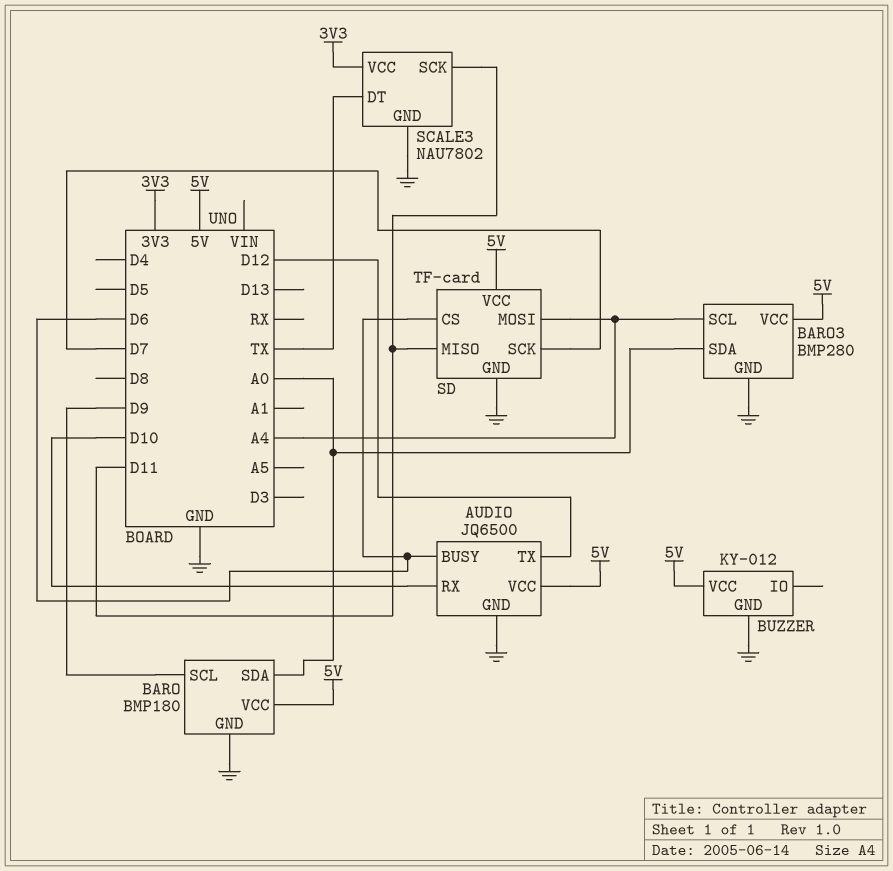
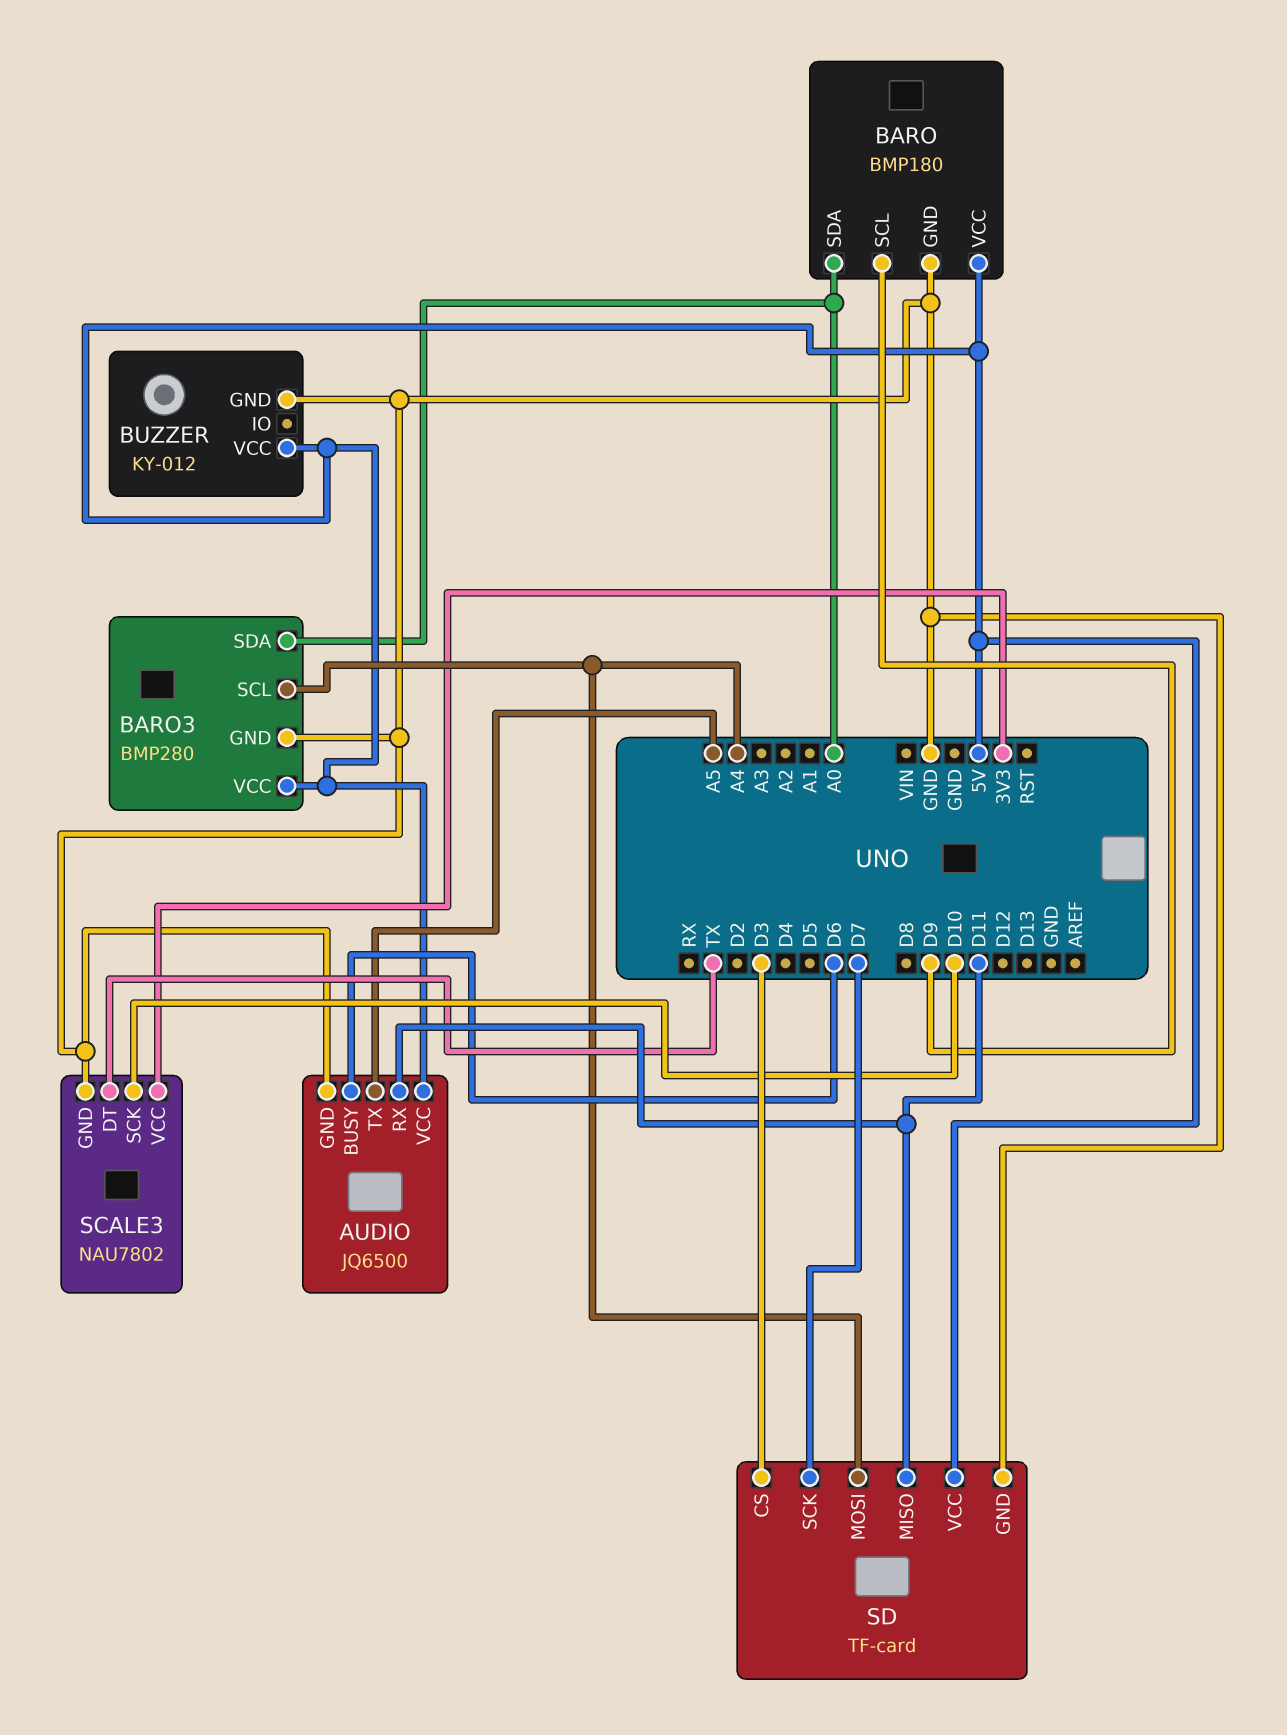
AUDIO pin RX: D10 -> D11
AUDIO pin TX: D12 -> A5
SCALE3 pin SCK: D11 -> D10
SD pin CS: D6 -> D3

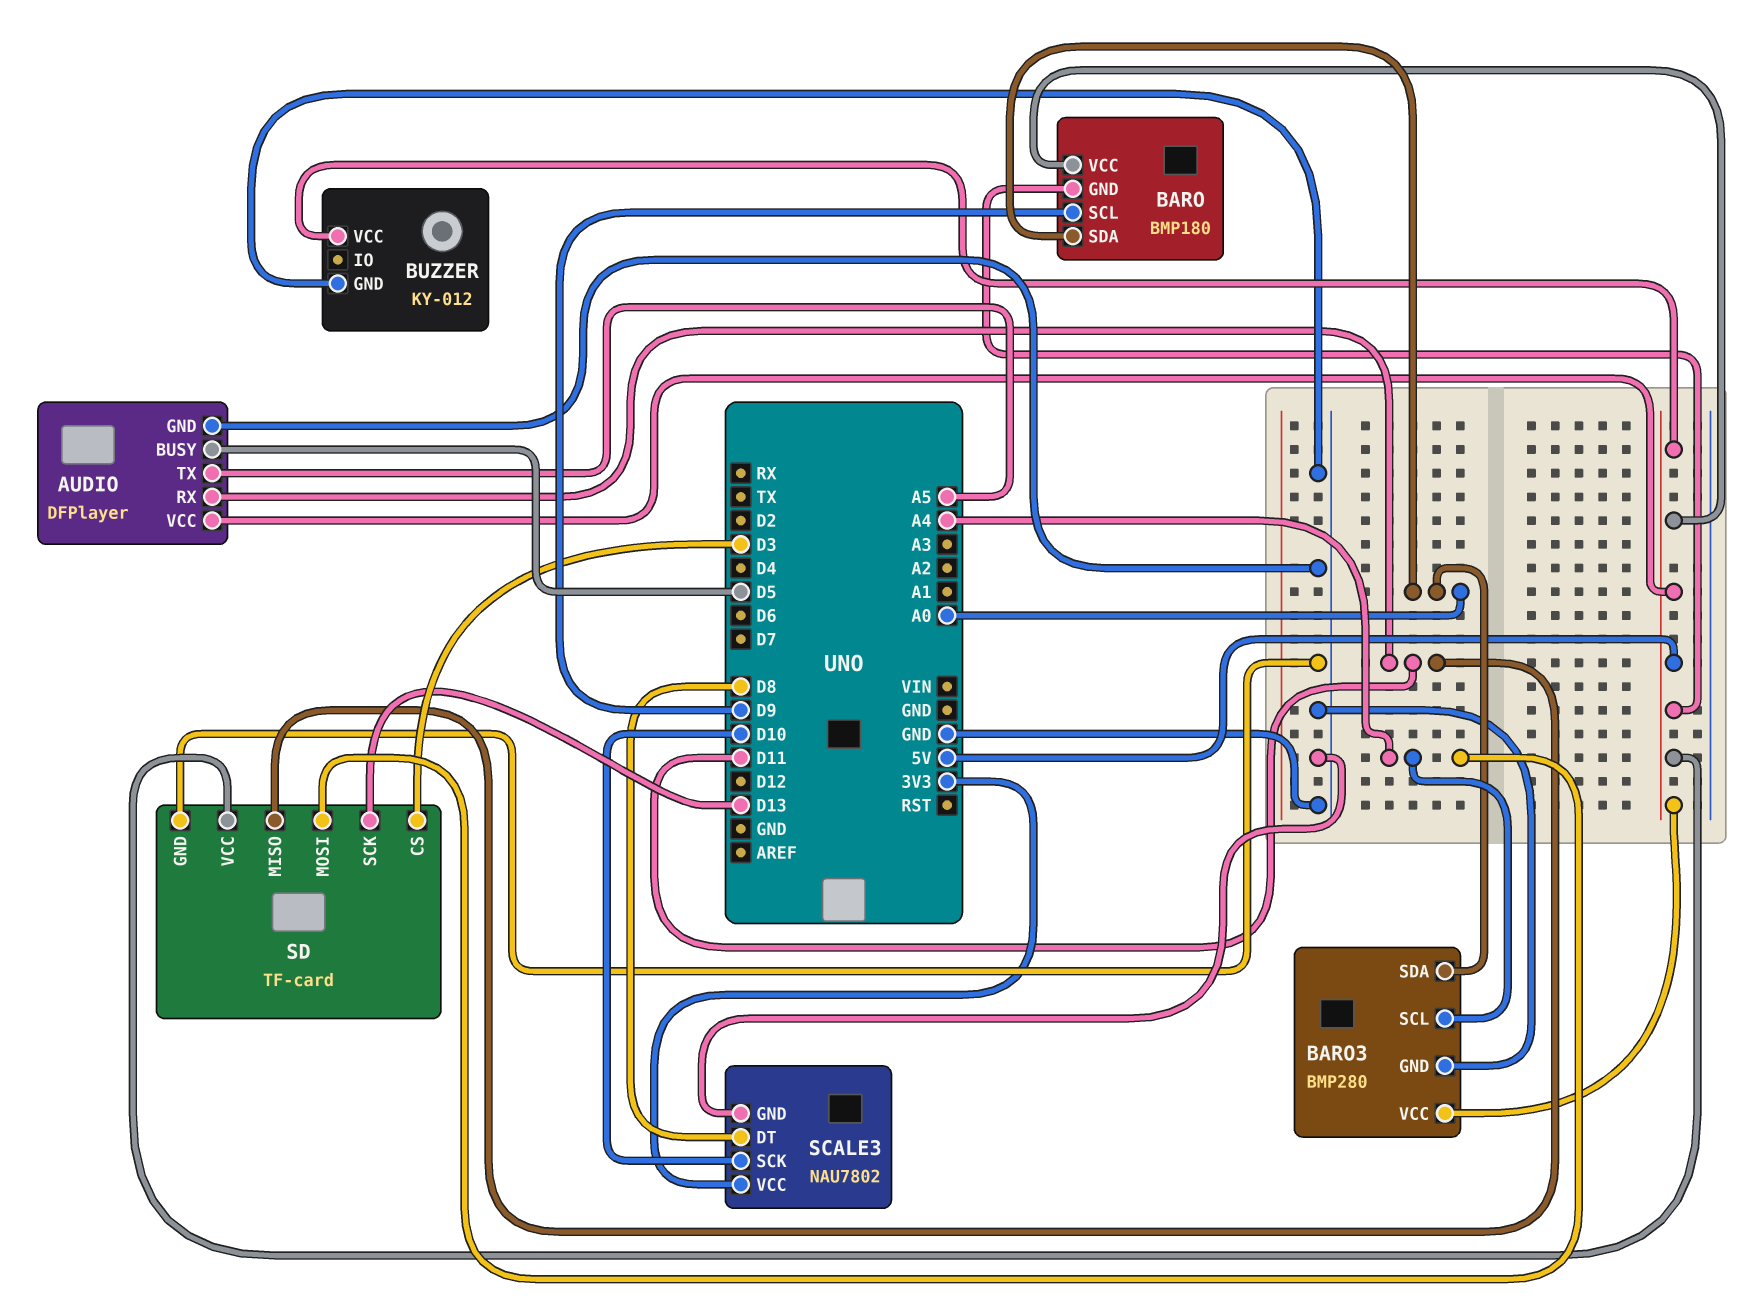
AUDIO: JQ6500 -> DFPlayer
AUDIO pin BUSY: D6 -> D5
BARO pin GND: GND -> 5V
SCALE3 pin DT: TX -> D8
SD pin SCK: D7 -> D13

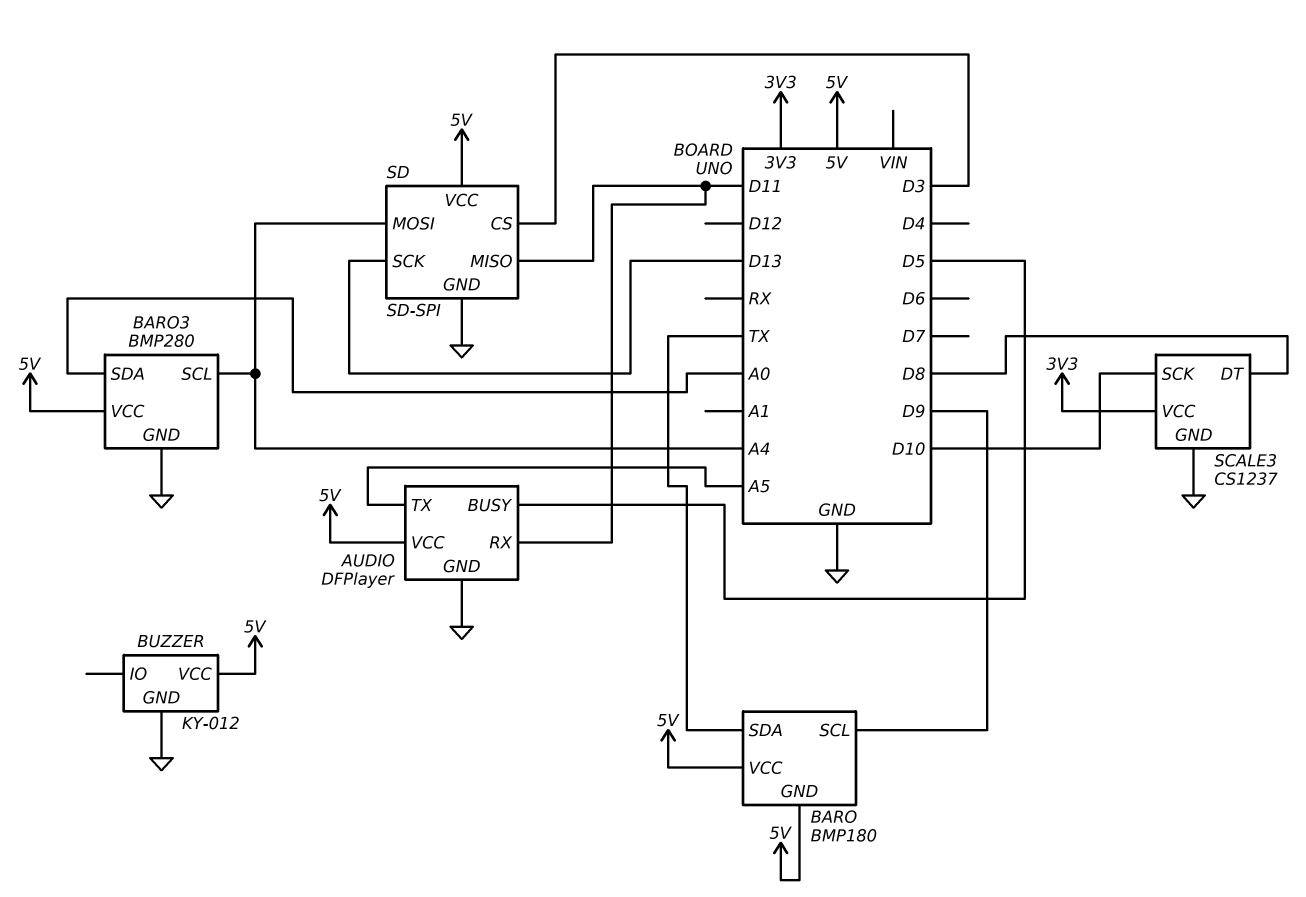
BARO pin SDA: A0 -> TX
SCALE3: NAU7802 -> CS1237
SD: TF-card -> SD-SPI

